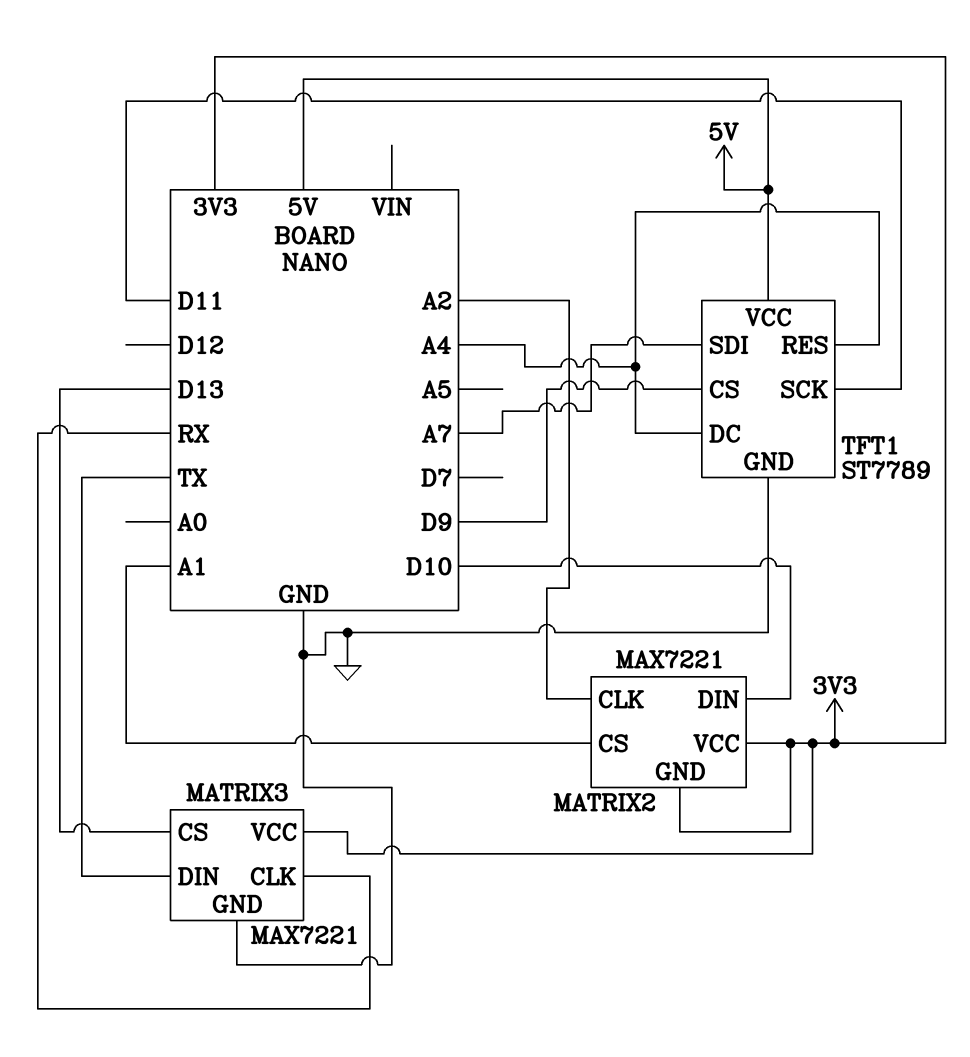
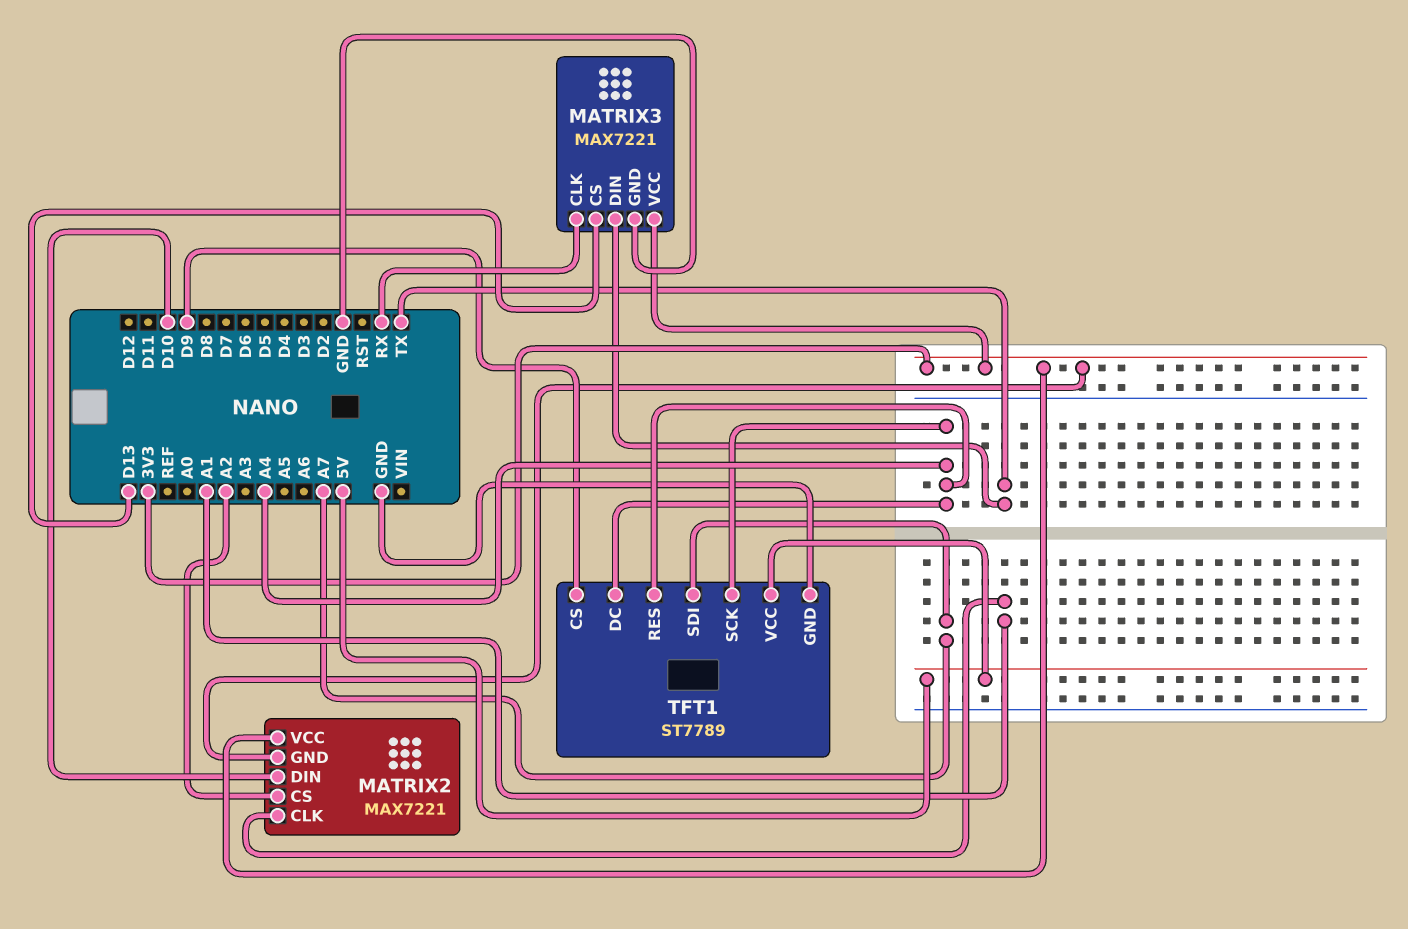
MATRIX2 pin CLK: A2 -> A1
MATRIX2 pin CS: A1 -> A2
TFT1 pin SCK: D11 -> A4

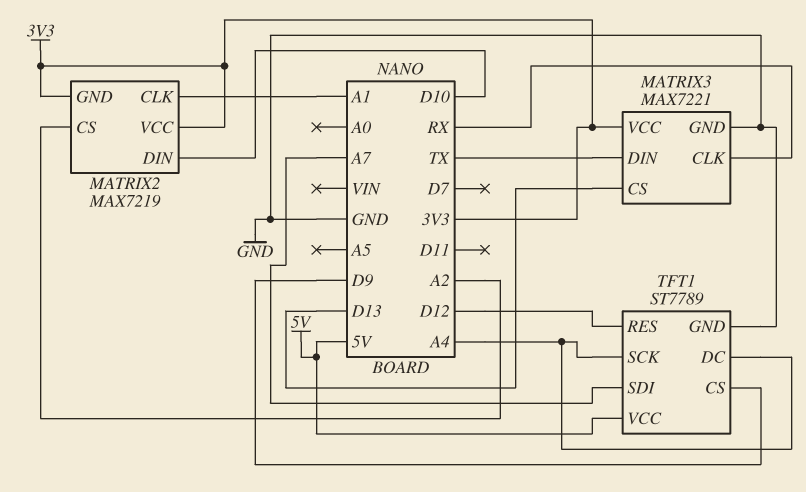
MATRIX2: MAX7221 -> MAX7219
TFT1 pin RES: A4 -> D12

